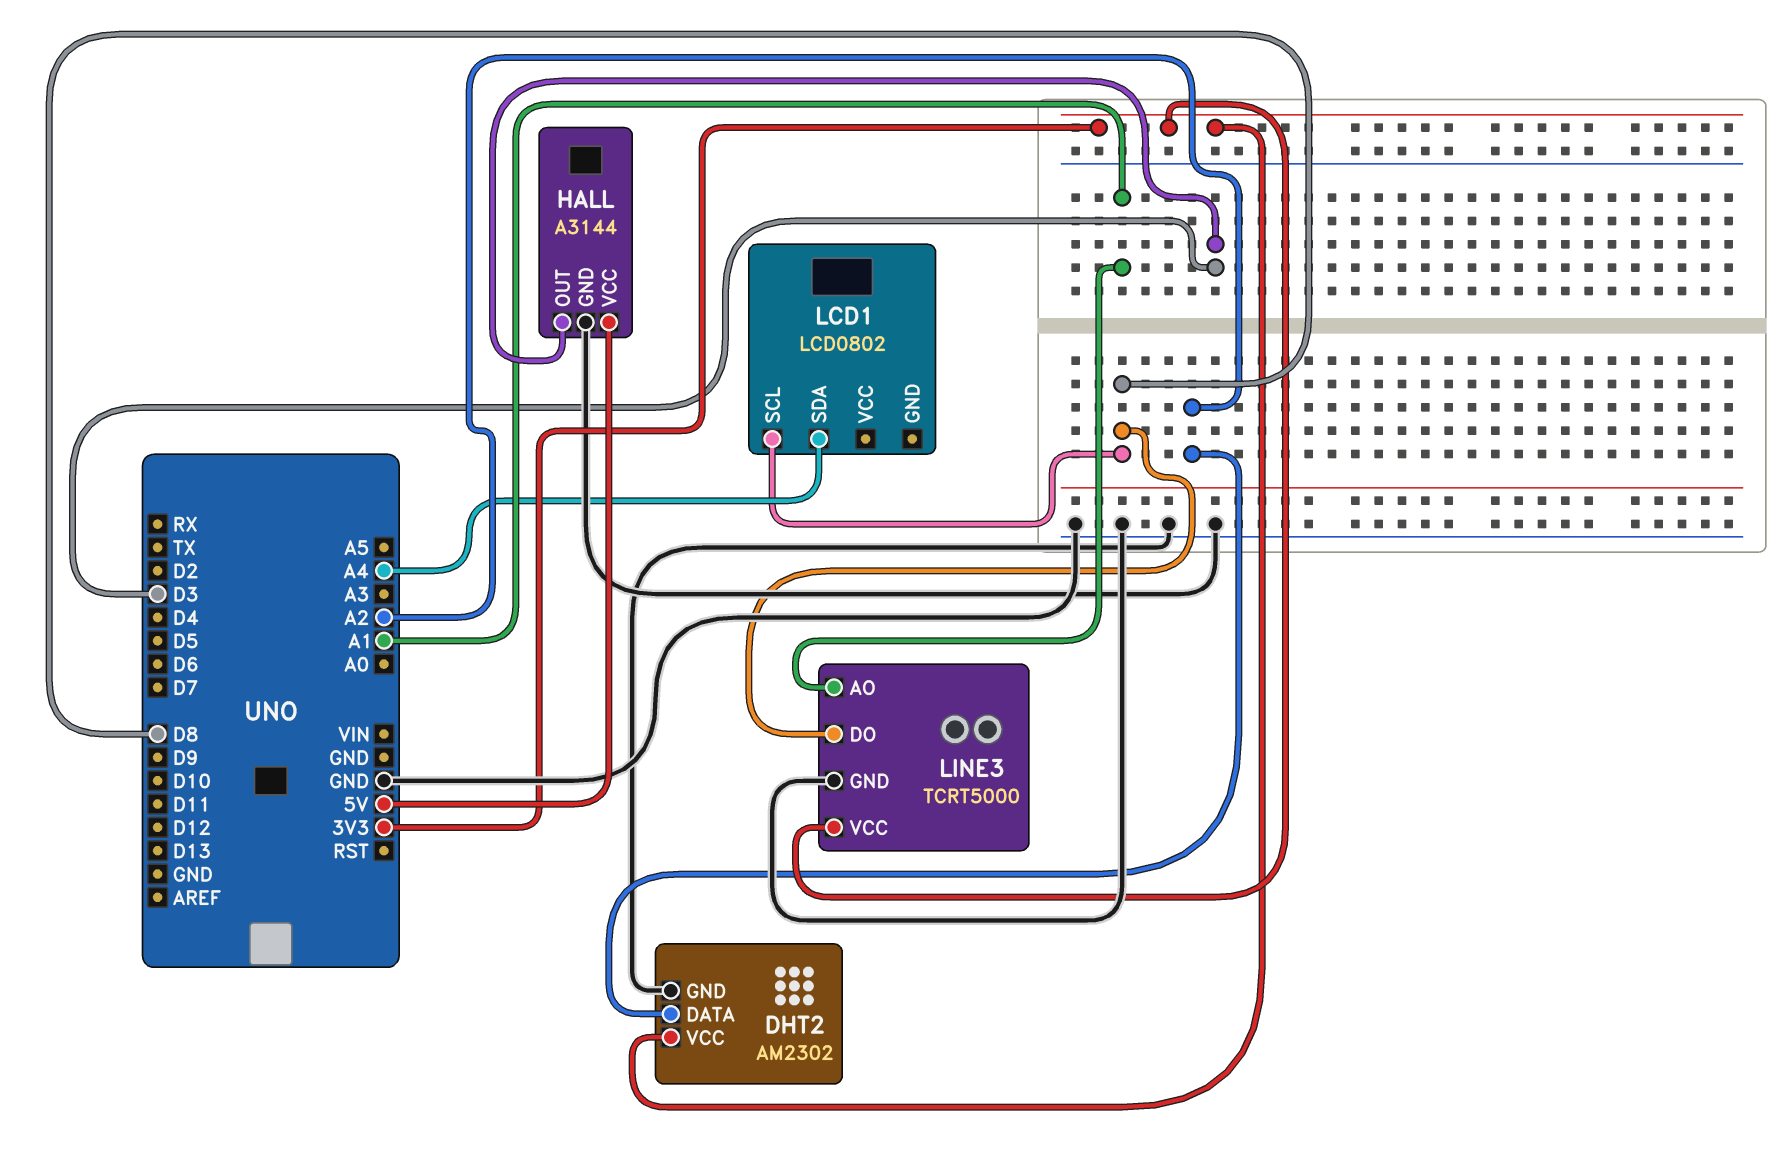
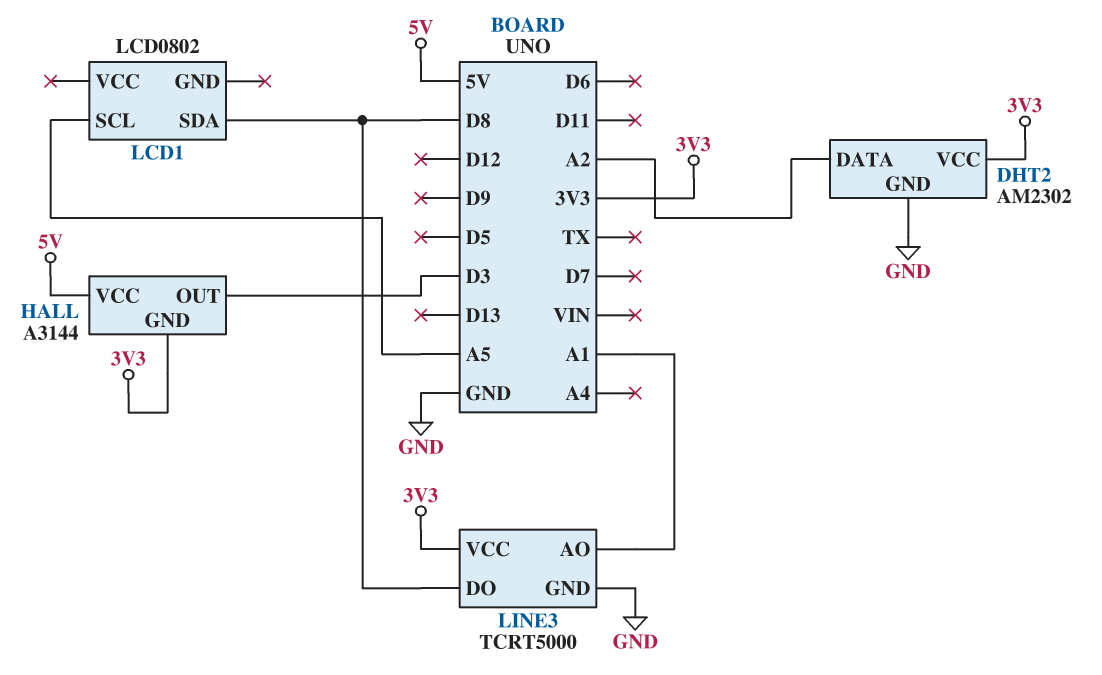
HALL pin GND: GND -> 3V3
LCD1 pin SCL: D8 -> A5
LCD1 pin SDA: A4 -> D8

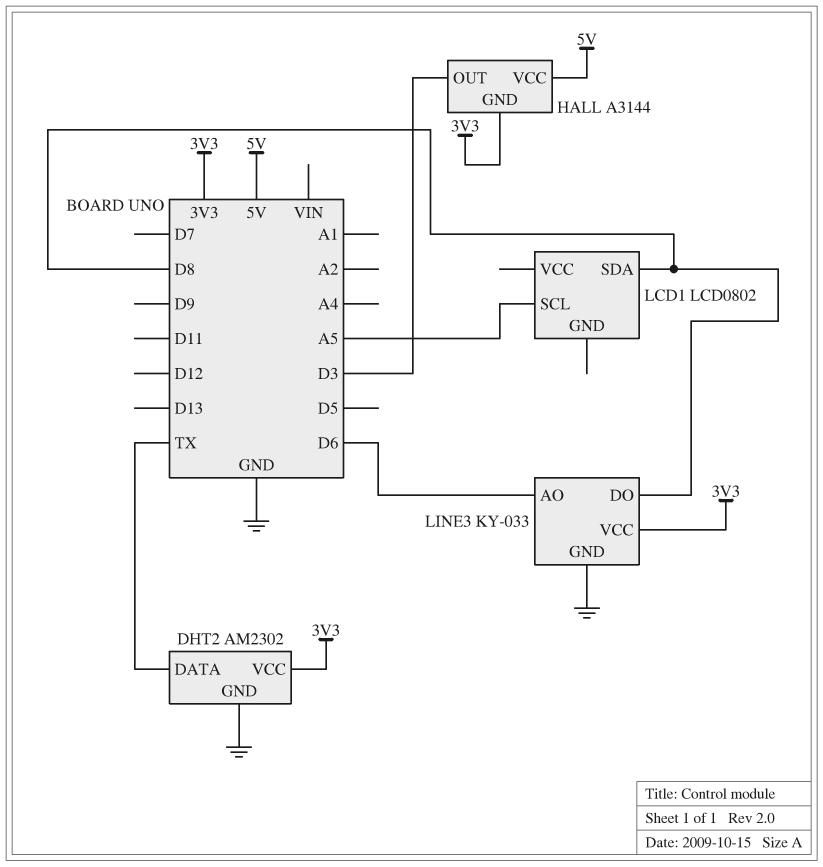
DHT2 pin DATA: A2 -> TX
LINE3: TCRT5000 -> KY-033
LINE3 pin AO: A1 -> D6

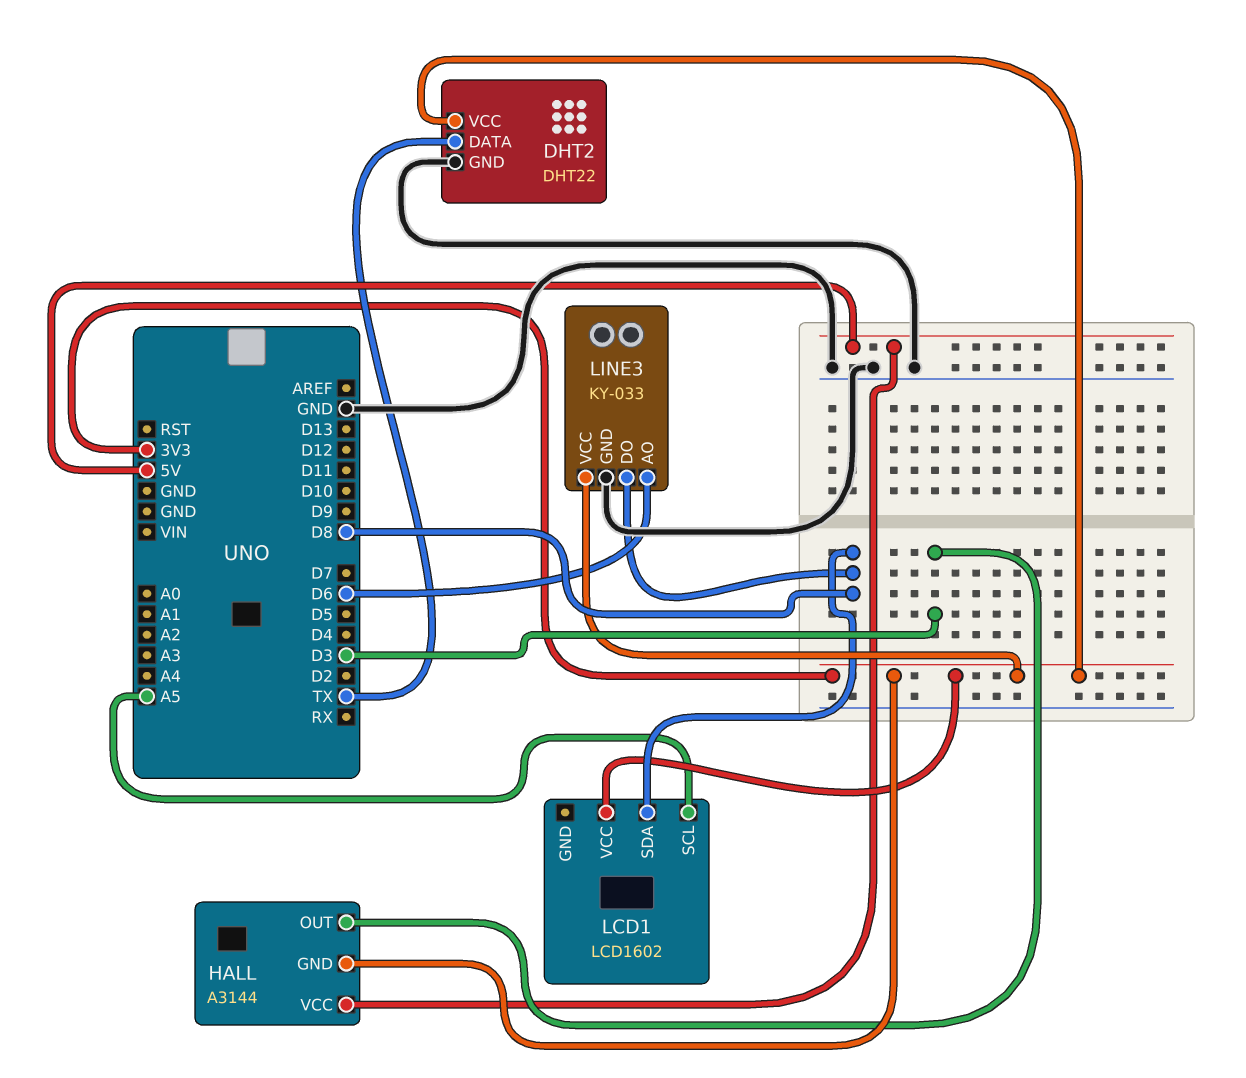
DHT2: AM2302 -> DHT22
LCD1: LCD0802 -> LCD1602
LCD1 pin VCC: none -> 3V3

